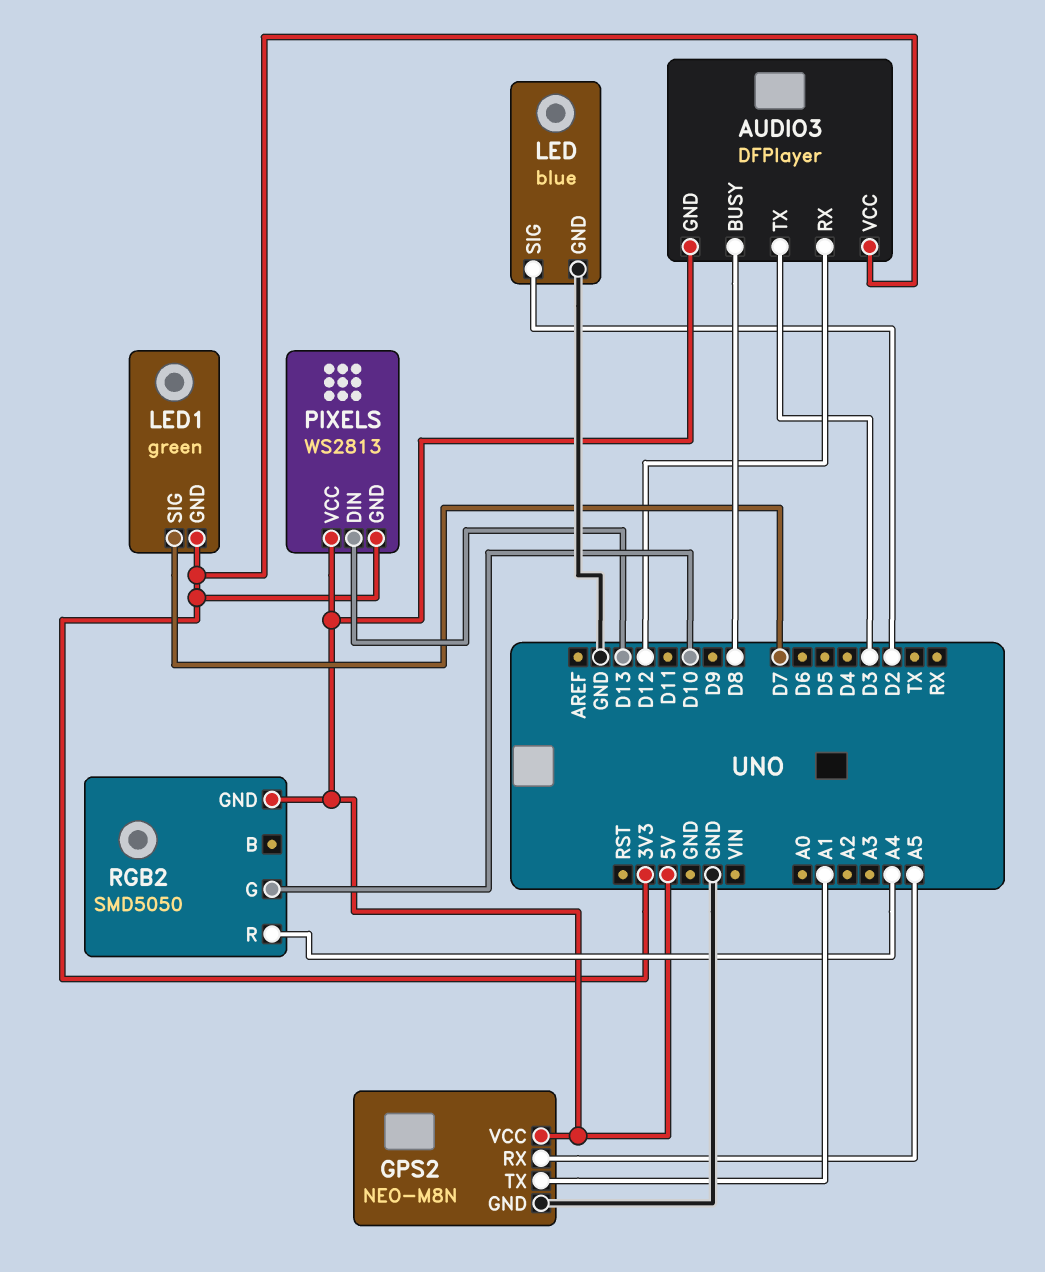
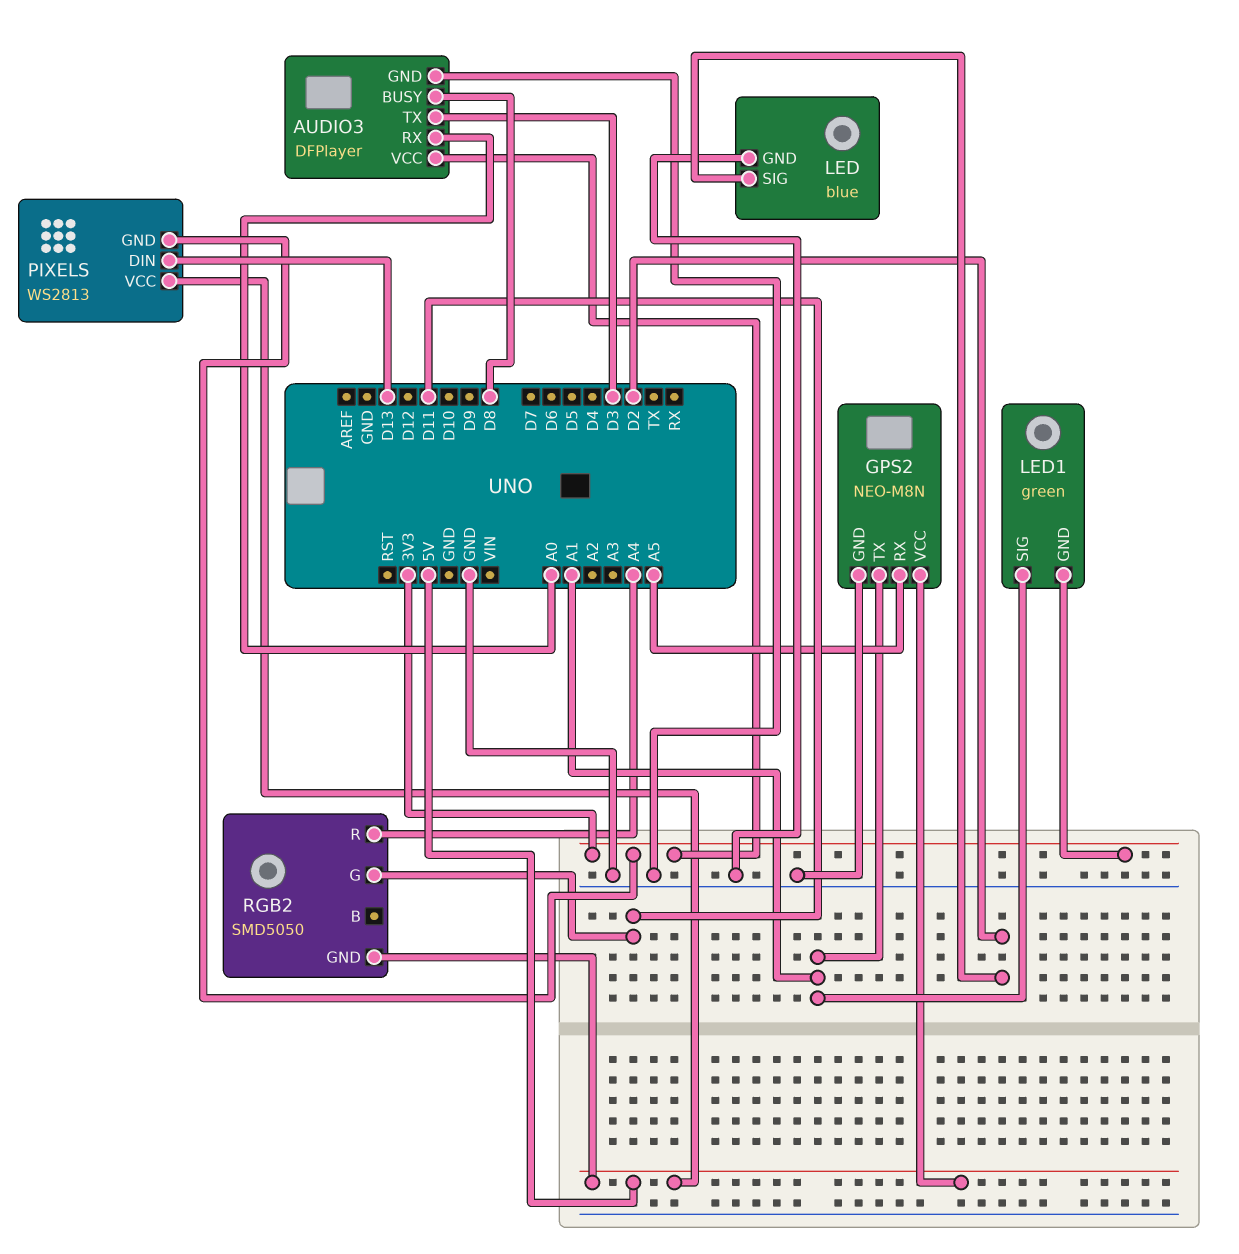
AUDIO3 pin GND: 5V -> GND
AUDIO3 pin RX: D12 -> A0
LED1 pin SIG: D7 -> A1
RGB2 pin G: D10 -> D11

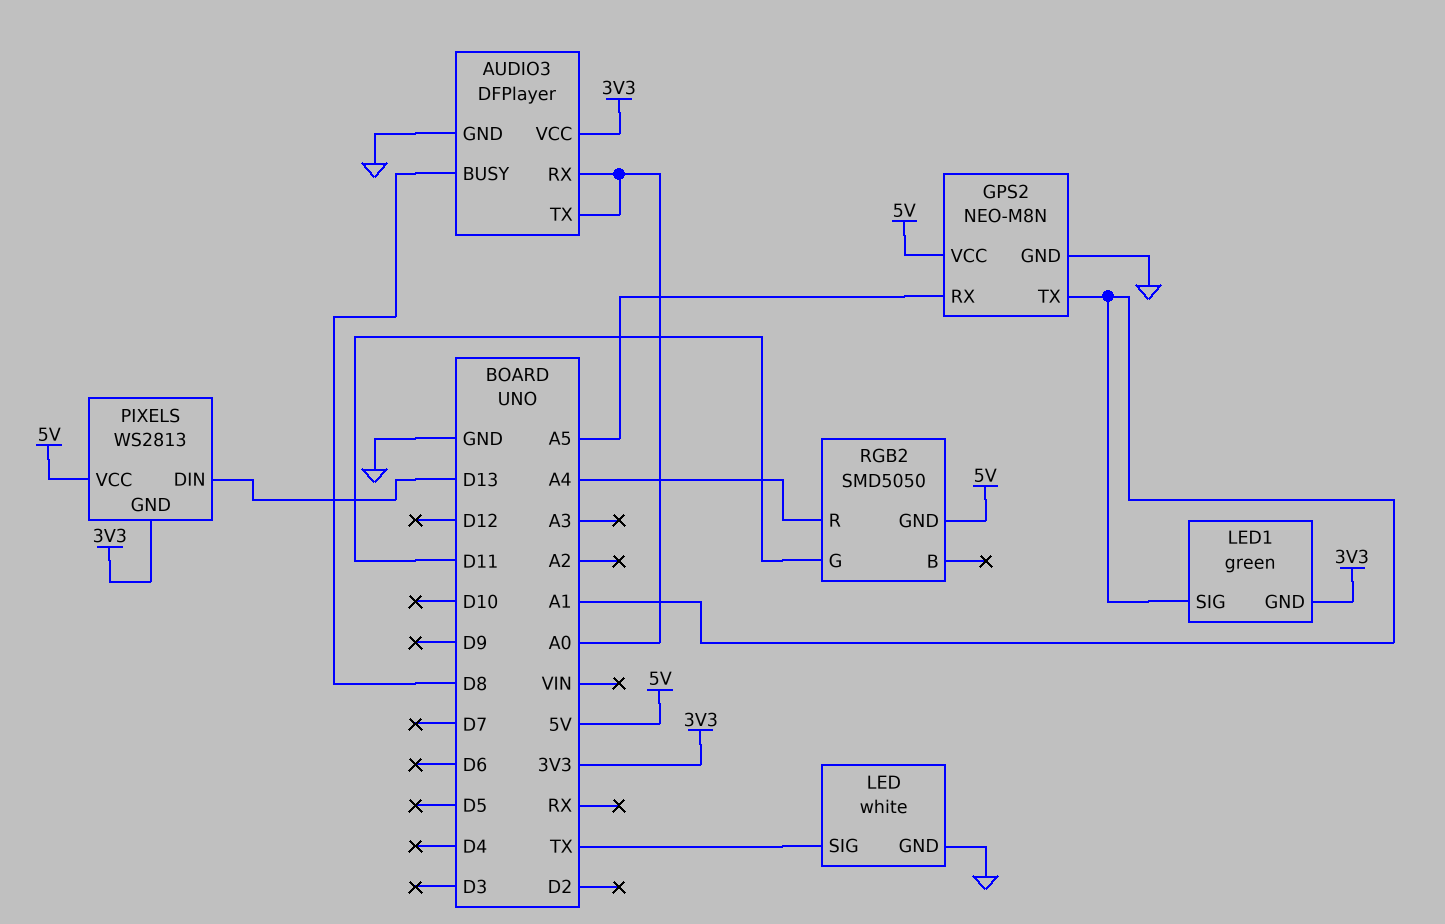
AUDIO3 pin TX: D3 -> A0
LED: blue -> white
LED pin SIG: D2 -> TX

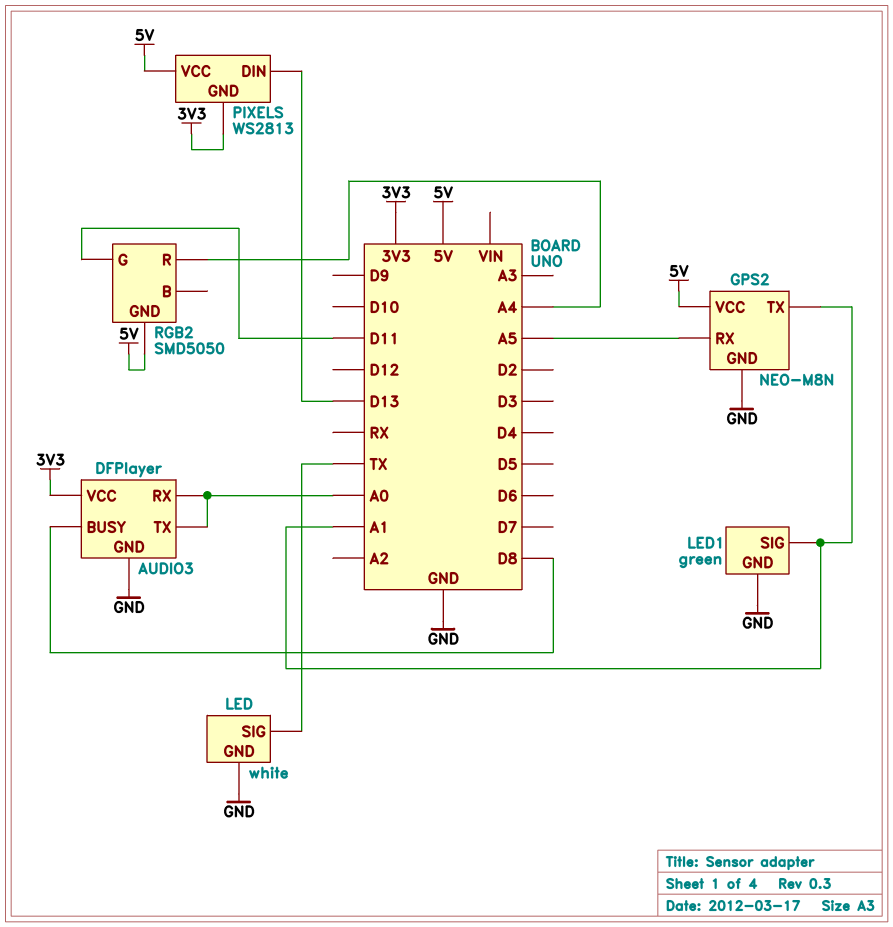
LED1 pin GND: 3V3 -> GND

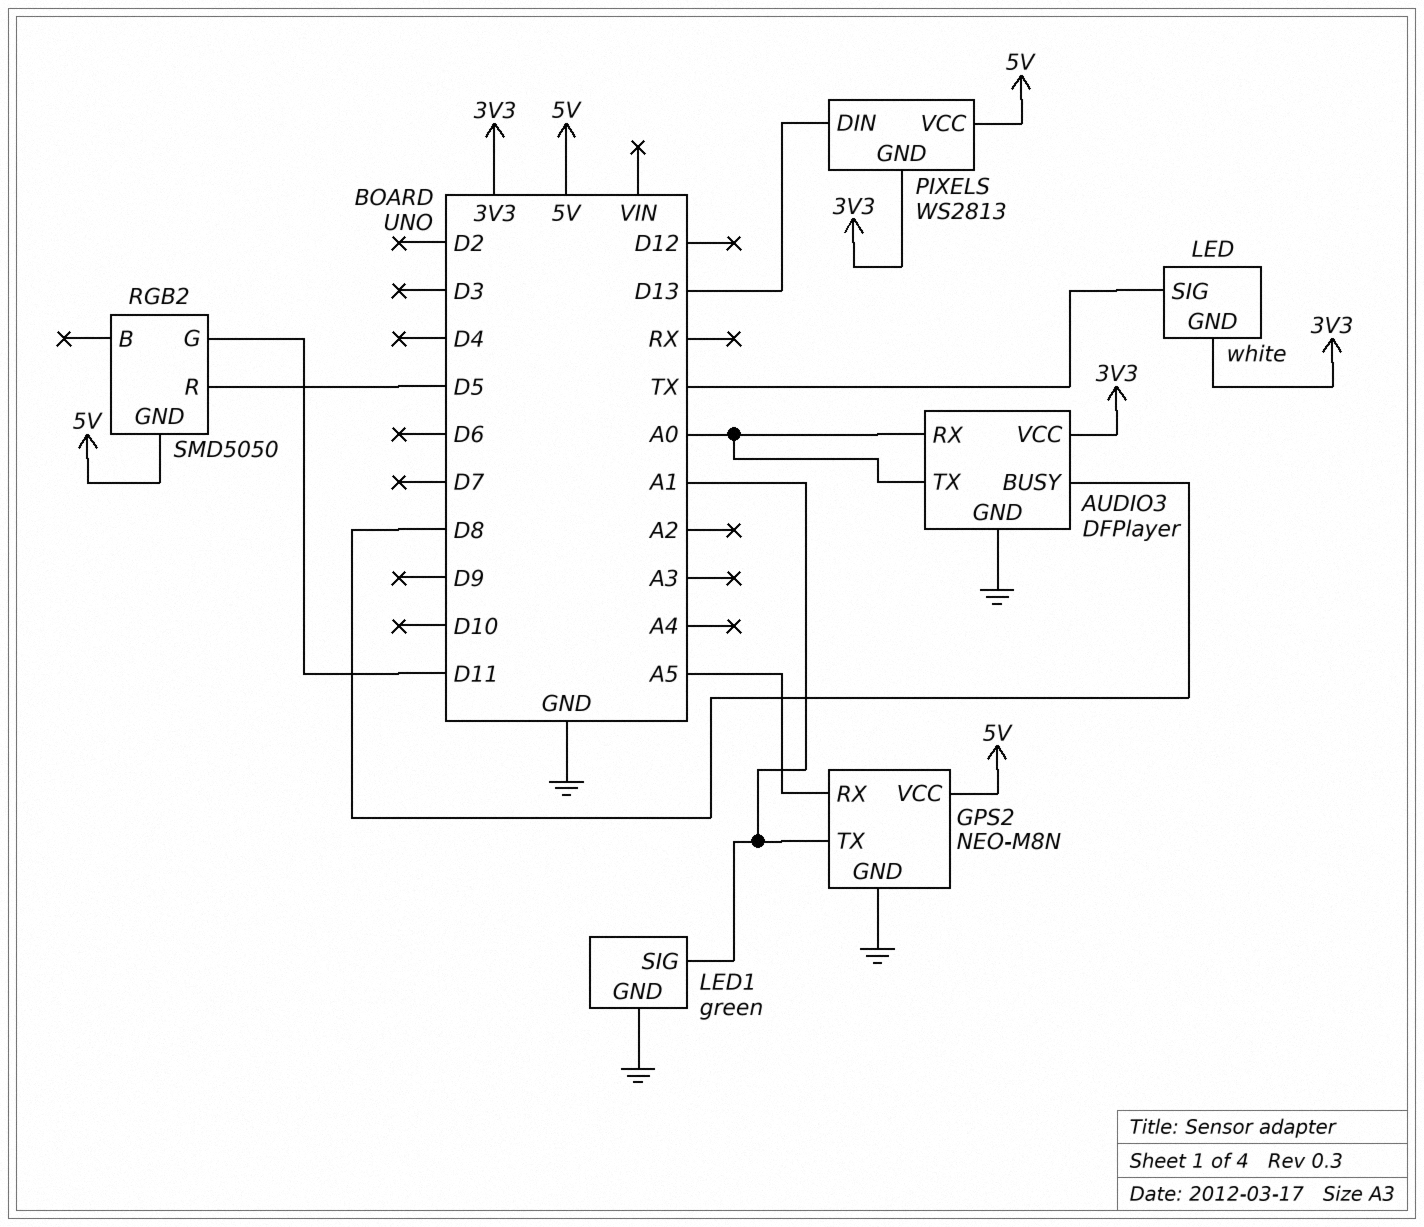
LED pin GND: GND -> 3V3
RGB2 pin R: A4 -> D5

